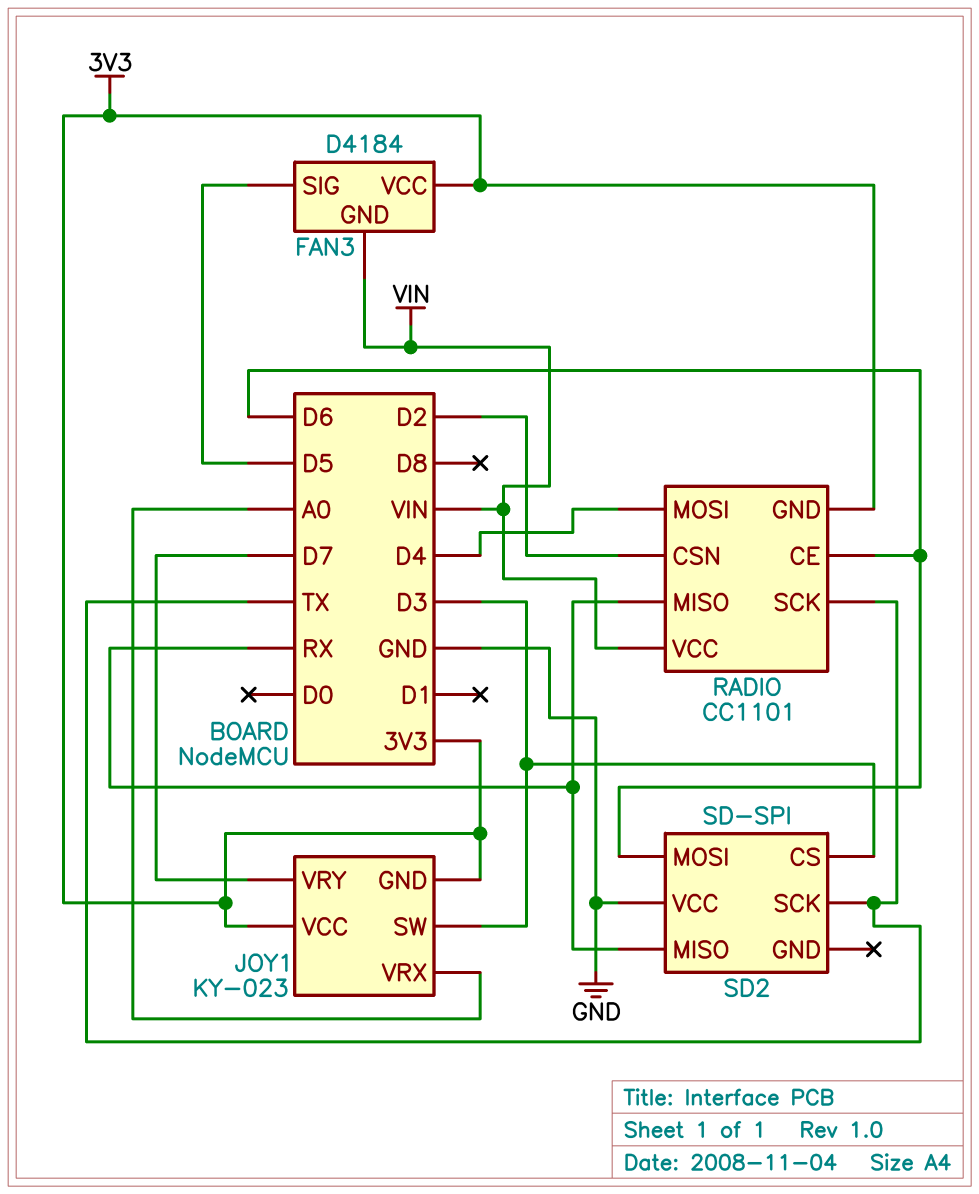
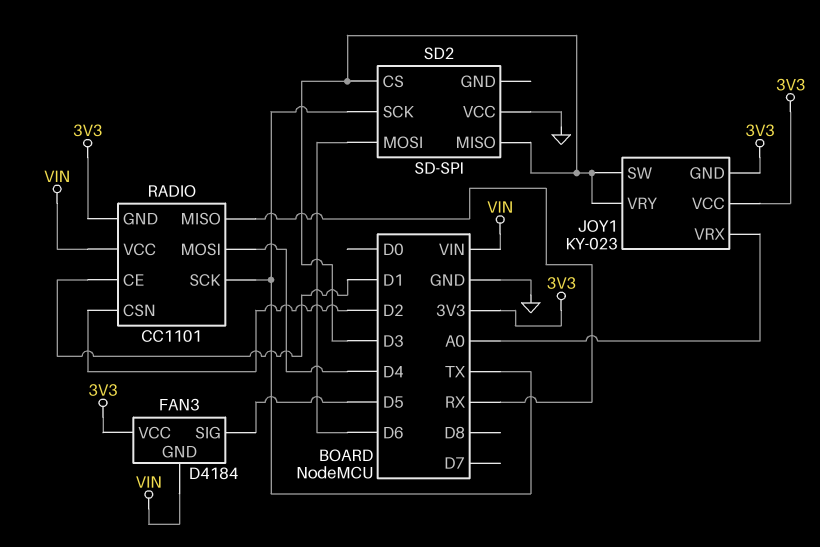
JOY1 pin VRY: D7 -> D3
RADIO pin CE: D6 -> D1
SD2 pin MISO: RX -> D3

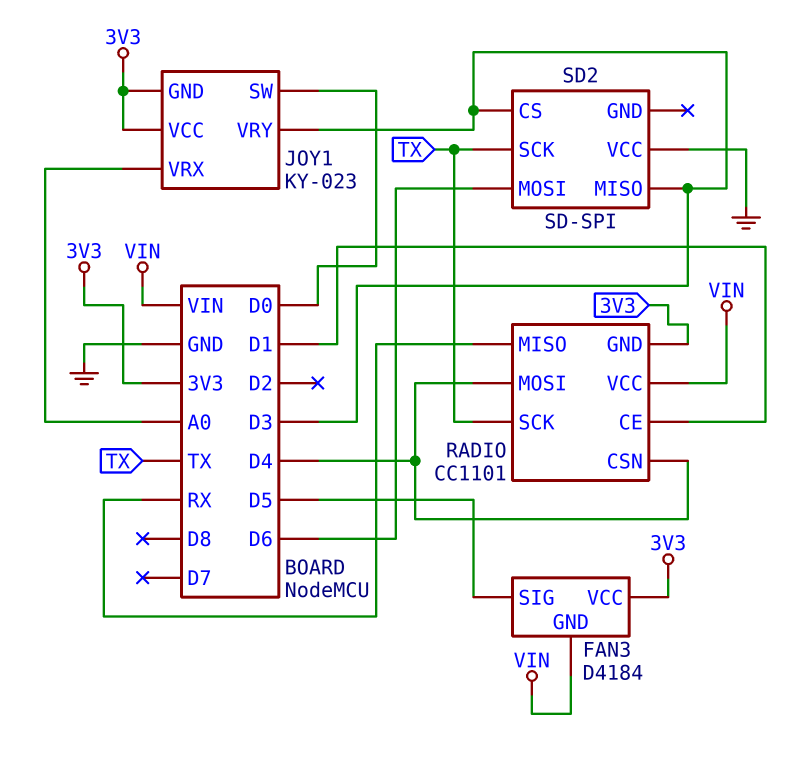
JOY1 pin SW: D3 -> D0
RADIO pin CSN: D2 -> D4

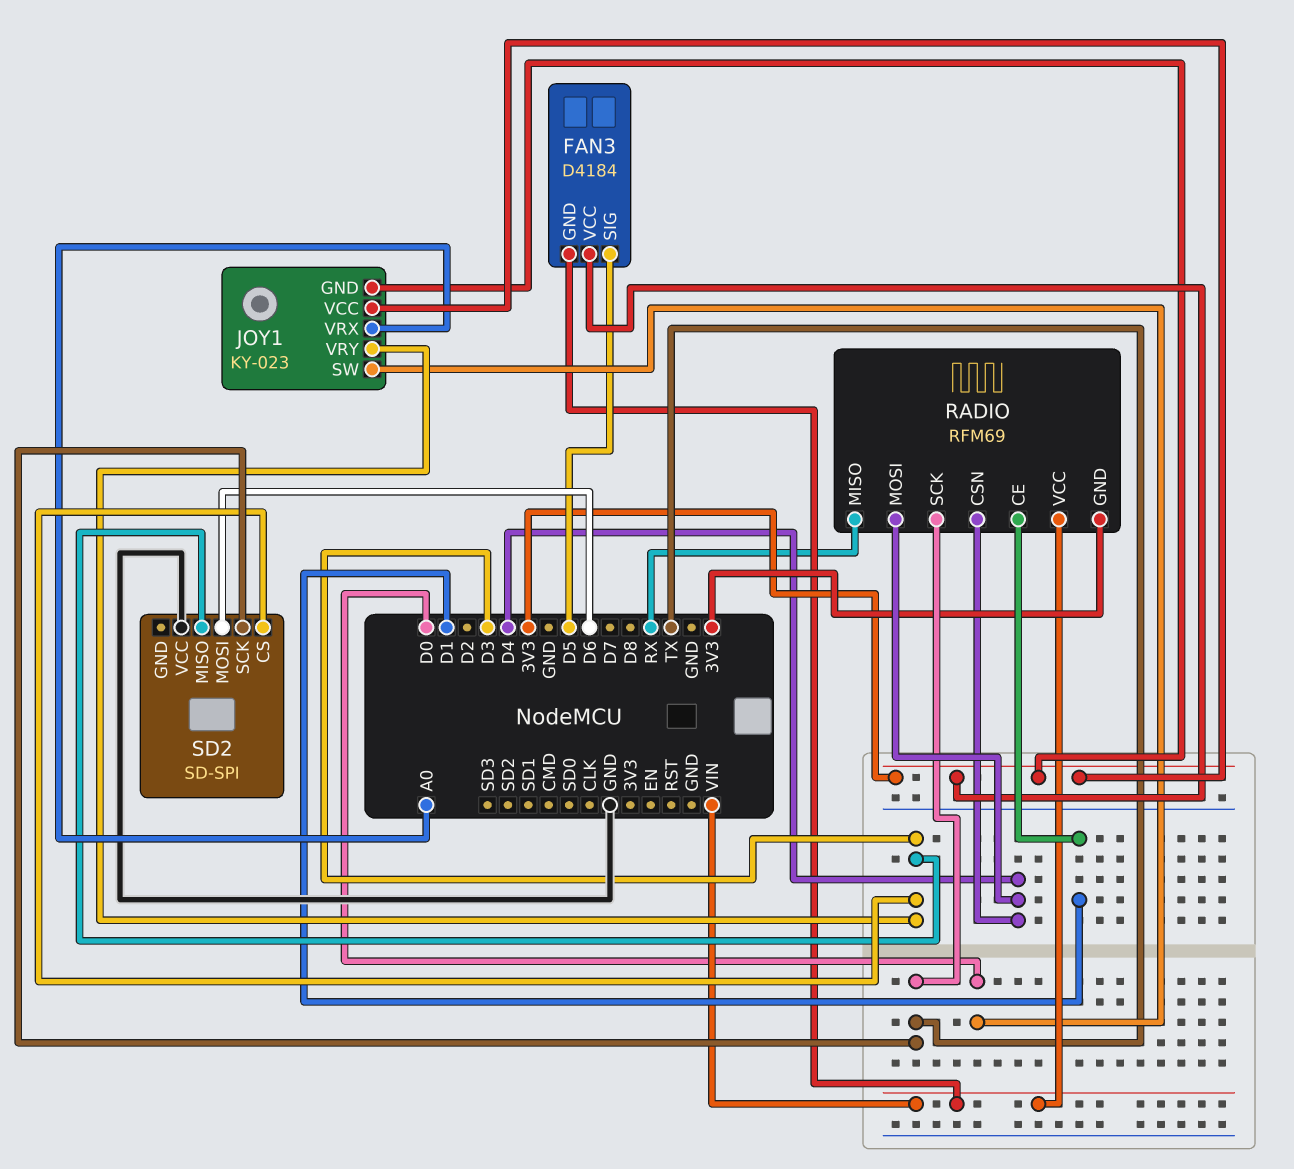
RADIO: CC1101 -> RFM69

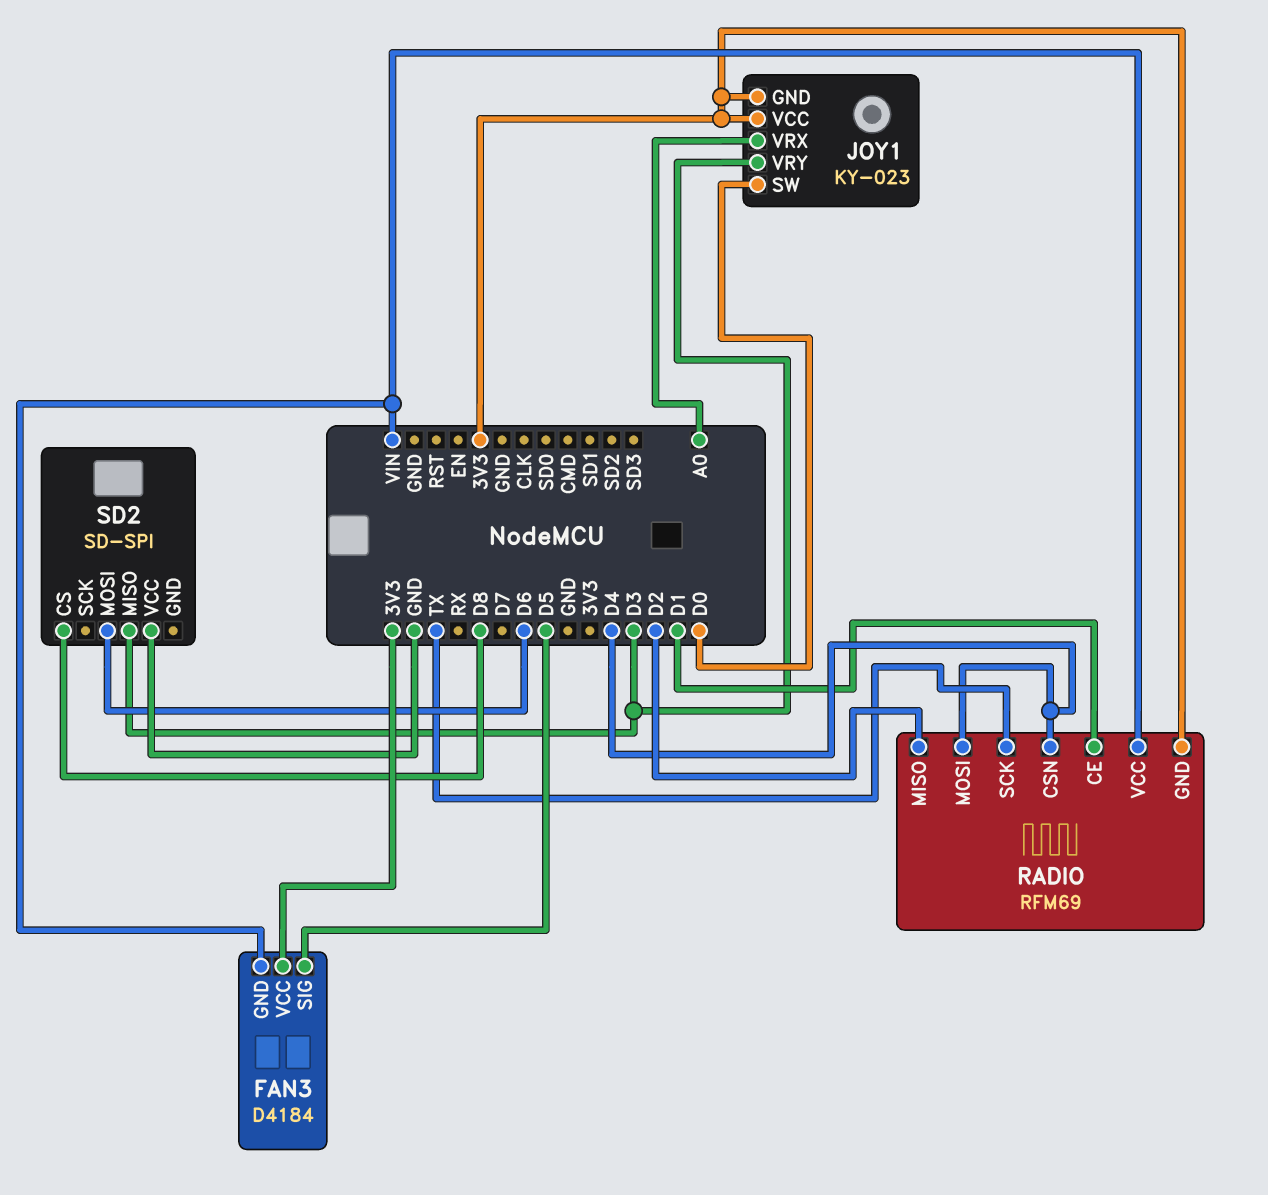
RADIO pin MISO: RX -> D2
SD2 pin CS: D3 -> D8
SD2 pin SCK: TX -> none

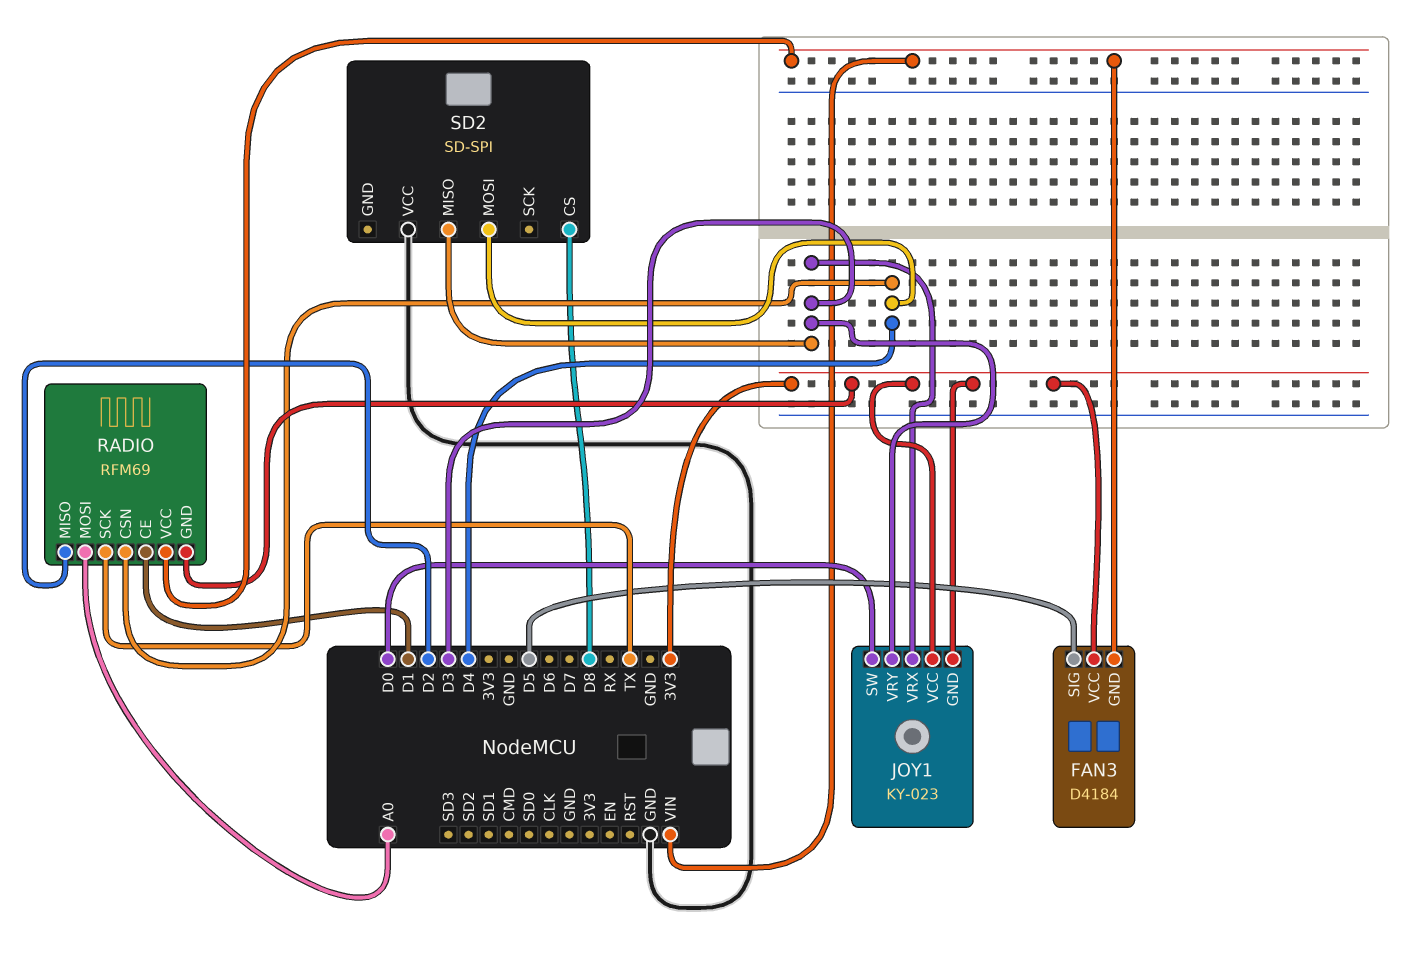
JOY1 pin VRX: A0 -> D3
RADIO pin MOSI: D4 -> A0
SD2 pin MOSI: D6 -> D4

